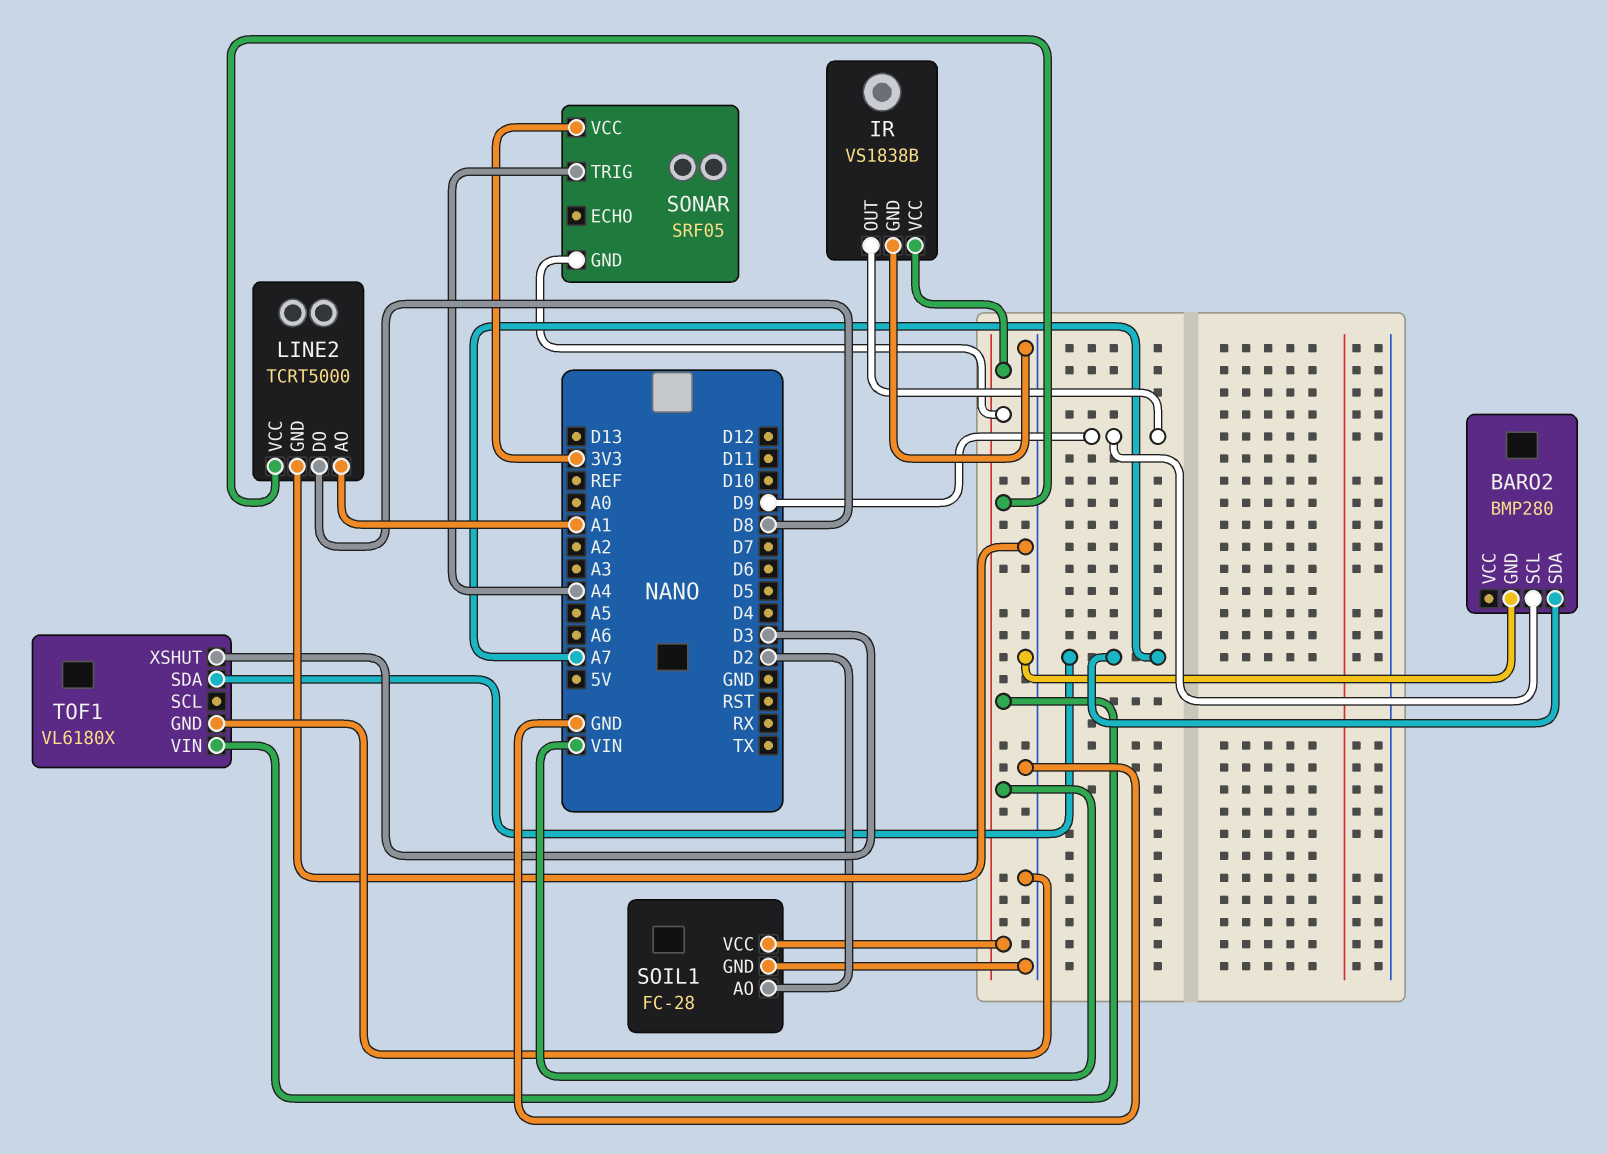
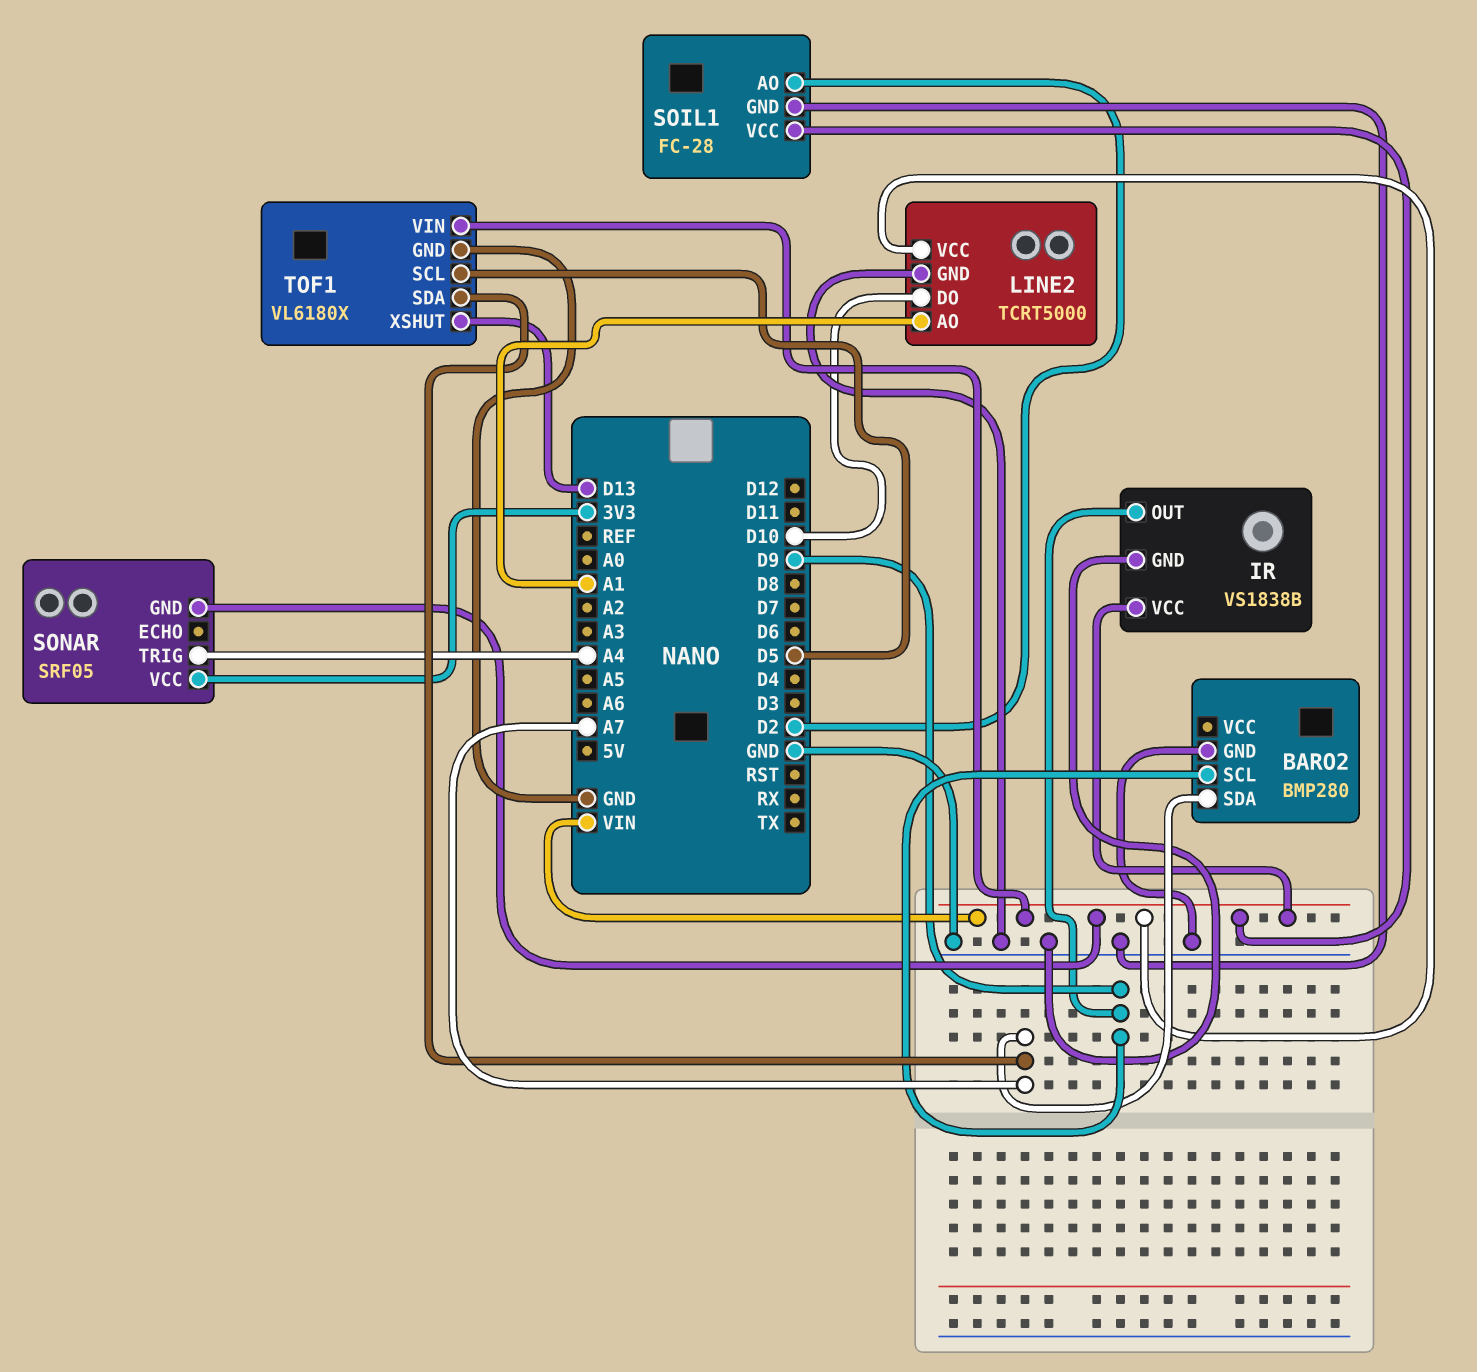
LINE2 pin DO: D8 -> D10
TOF1 pin SCL: none -> D5
TOF1 pin XSHUT: D3 -> D13

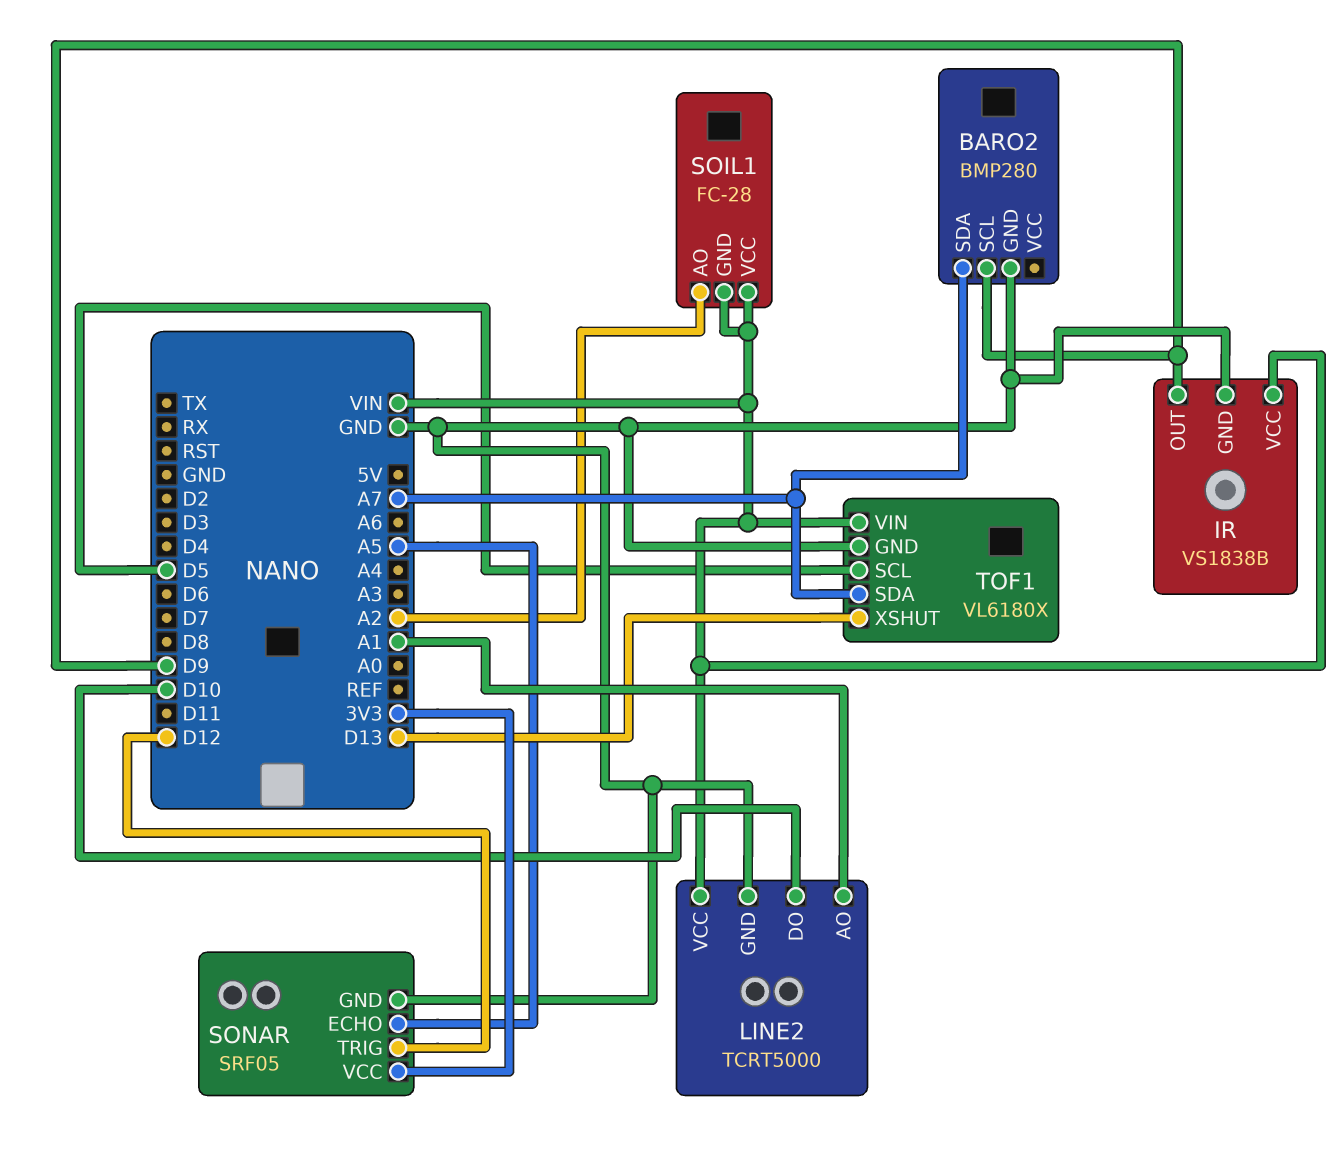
SOIL1 pin AO: D2 -> A2
SOIL1 pin GND: GND -> VIN
SONAR pin ECHO: none -> A5
SONAR pin GND: VIN -> GND
SONAR pin TRIG: A4 -> D12

